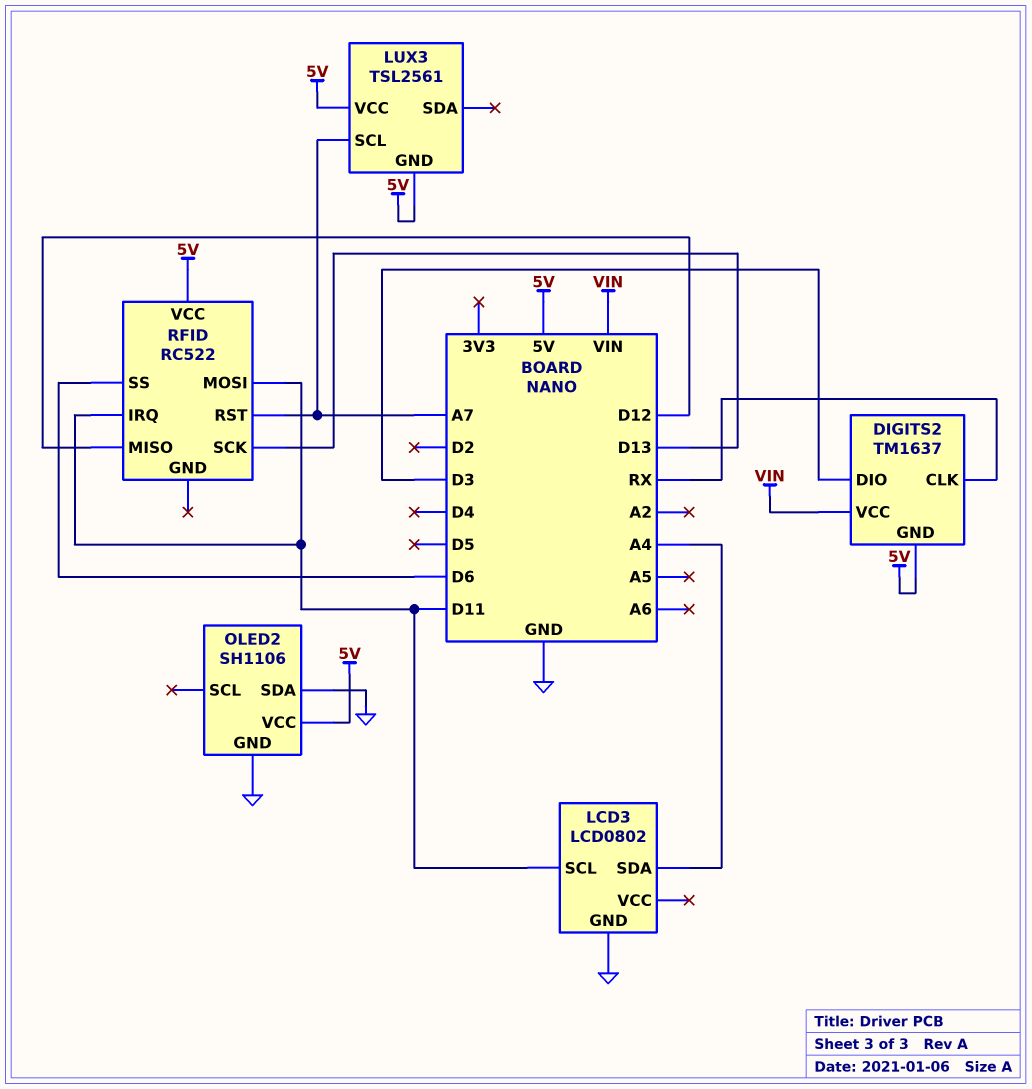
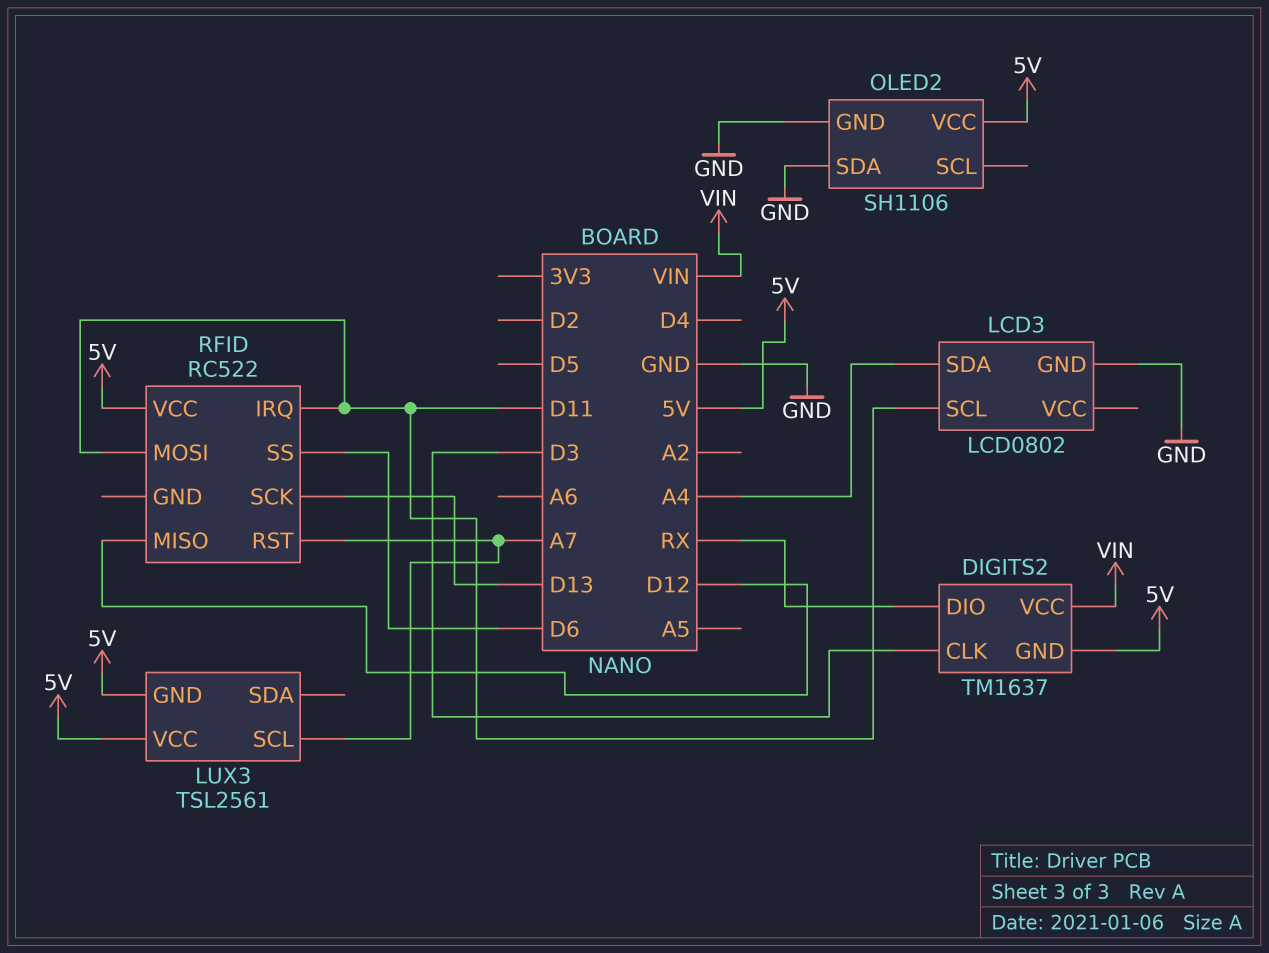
DIGITS2 pin CLK: RX -> D3
DIGITS2 pin DIO: D3 -> RX

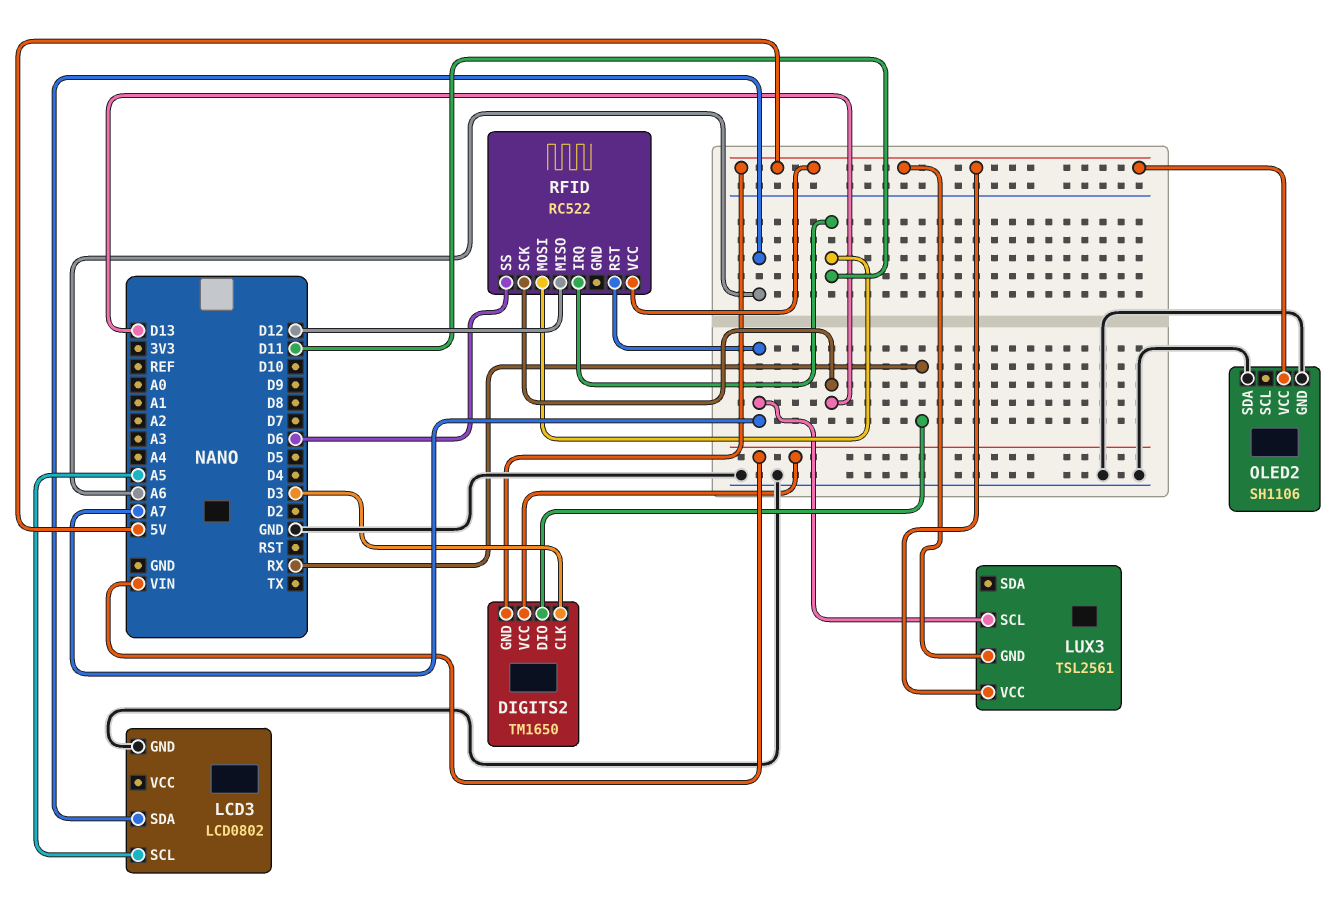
DIGITS2: TM1637 -> TM1650
LCD3 pin SCL: D11 -> A5
LCD3 pin SDA: A4 -> A6

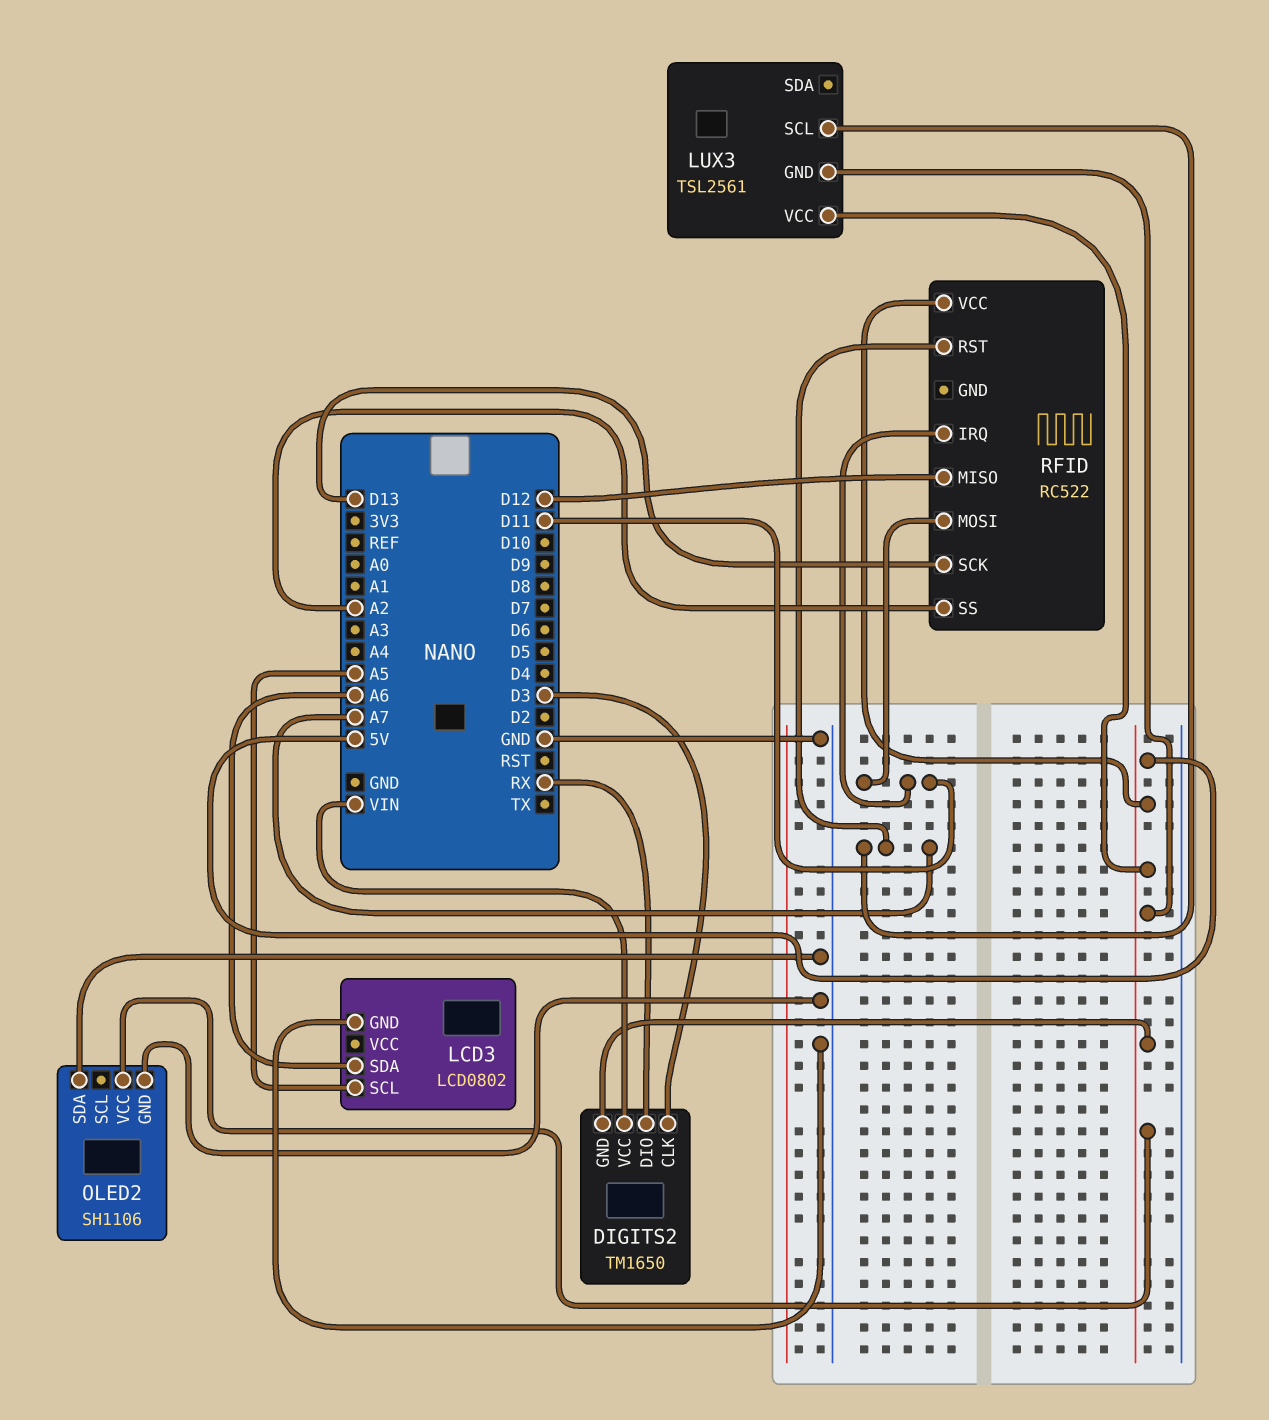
RFID pin SS: D6 -> A2

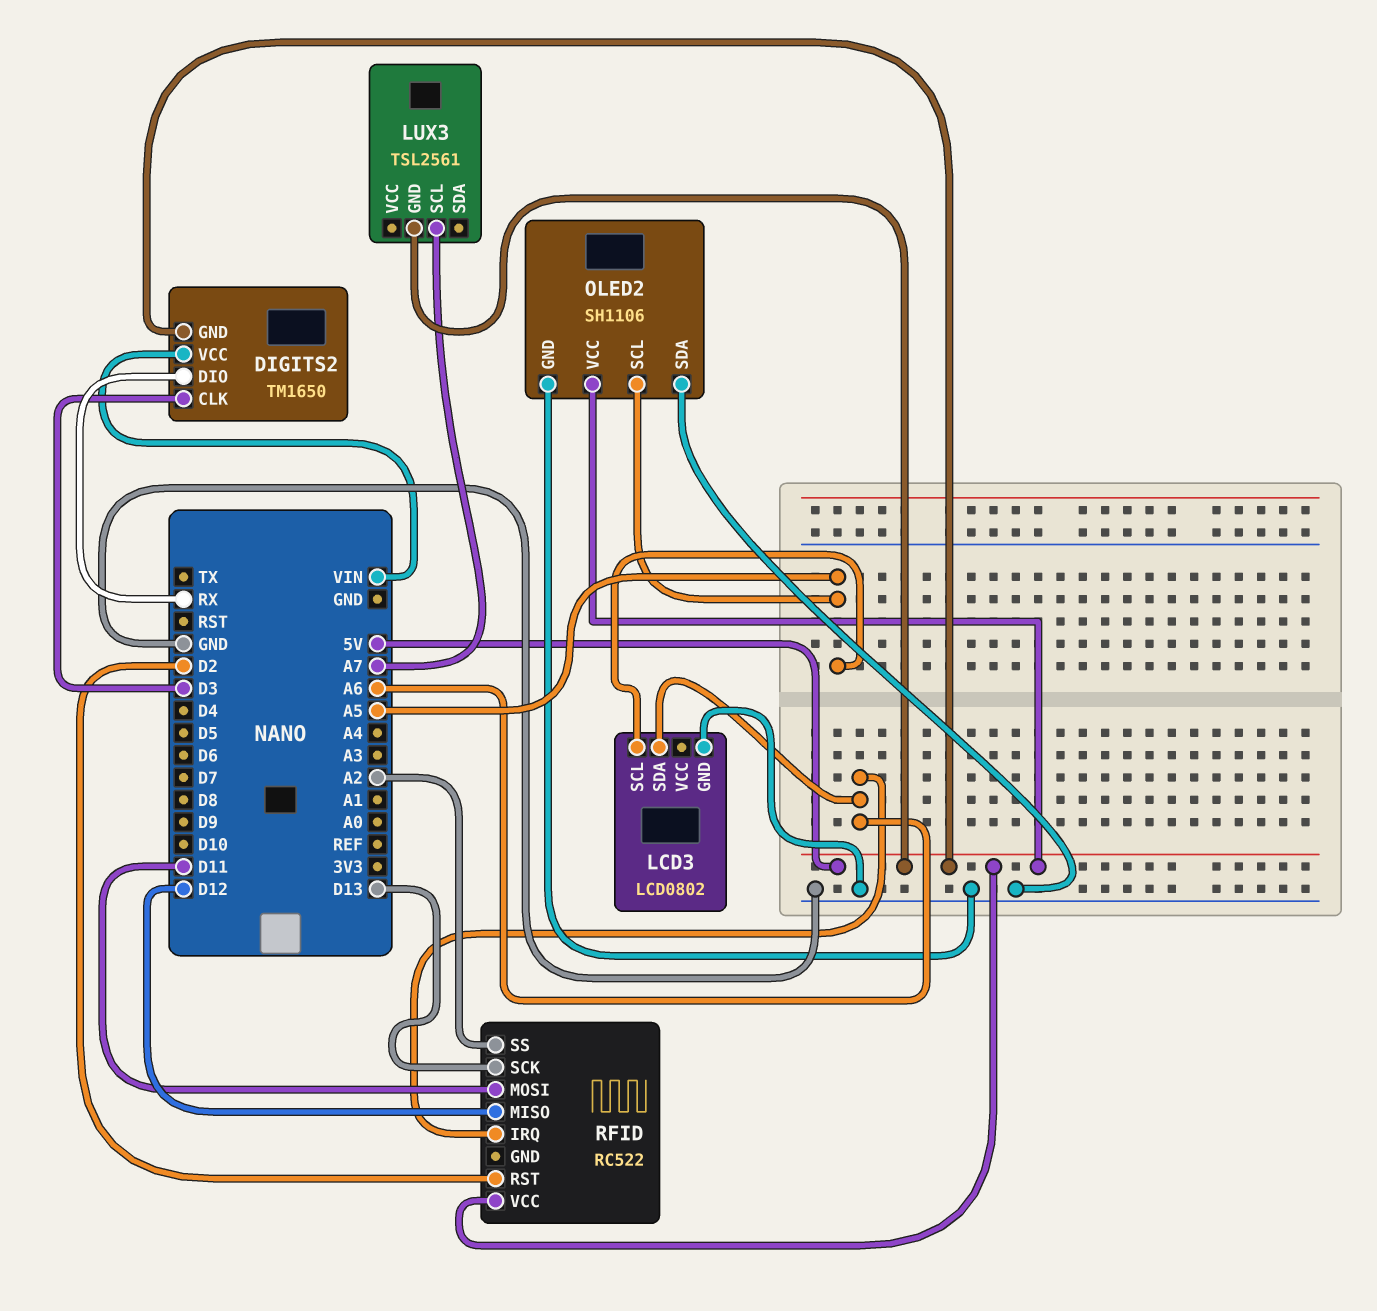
LUX3 pin VCC: 5V -> none
OLED2 pin SCL: none -> A5
RFID pin IRQ: D11 -> A6
RFID pin RST: A7 -> D2

